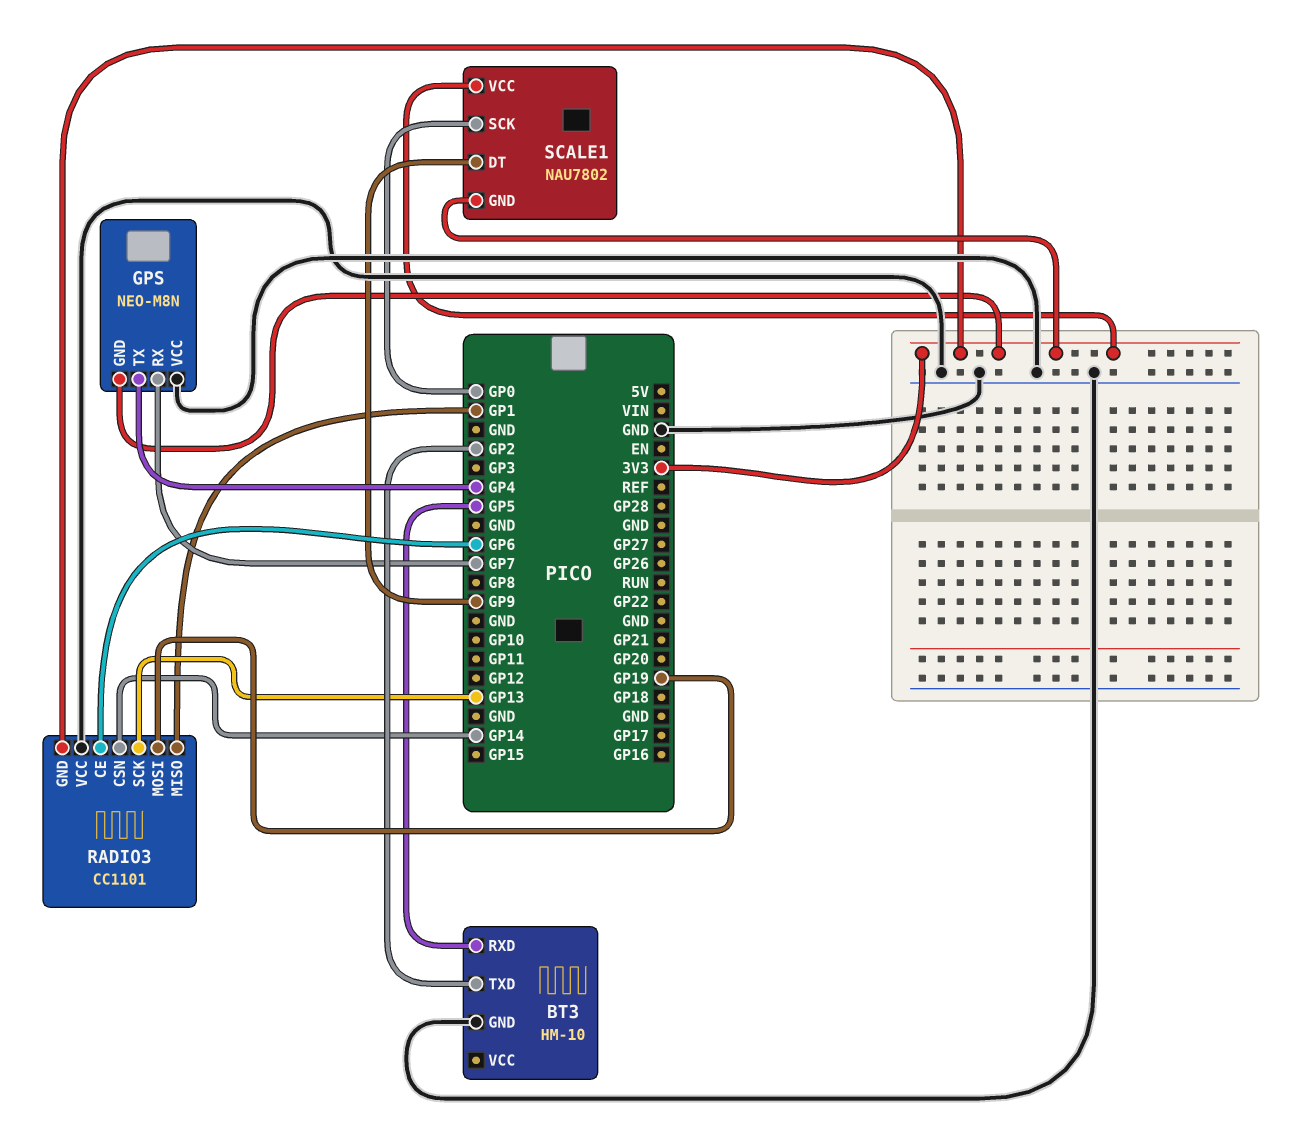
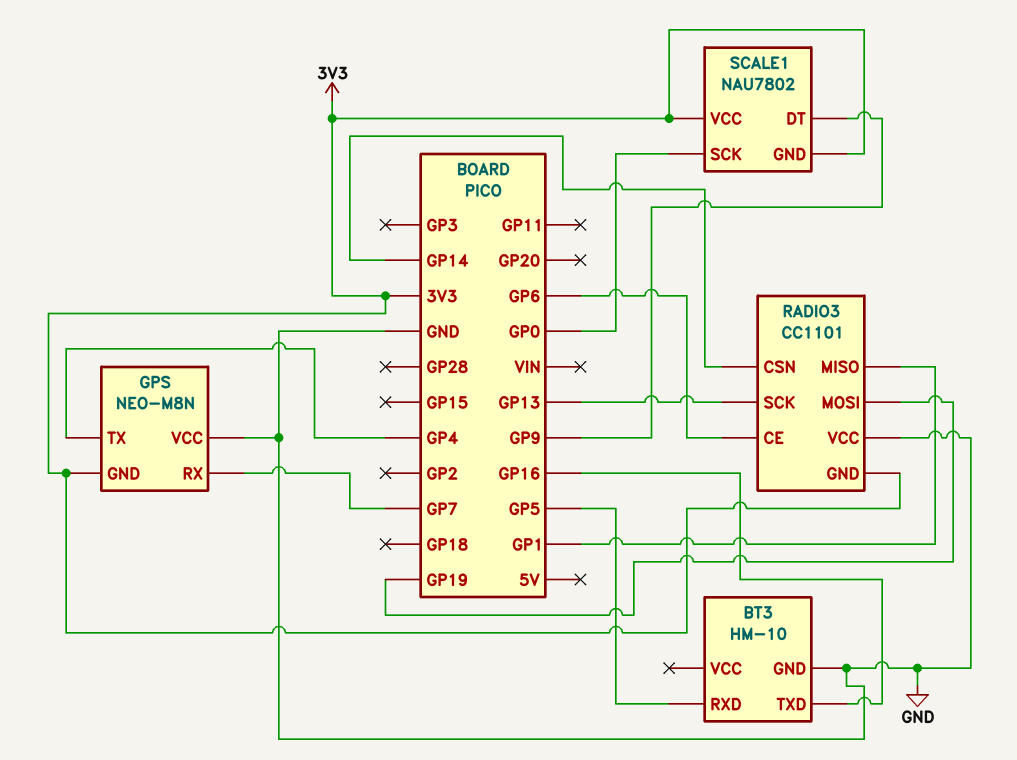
BT3 pin TXD: GP2 -> GP16

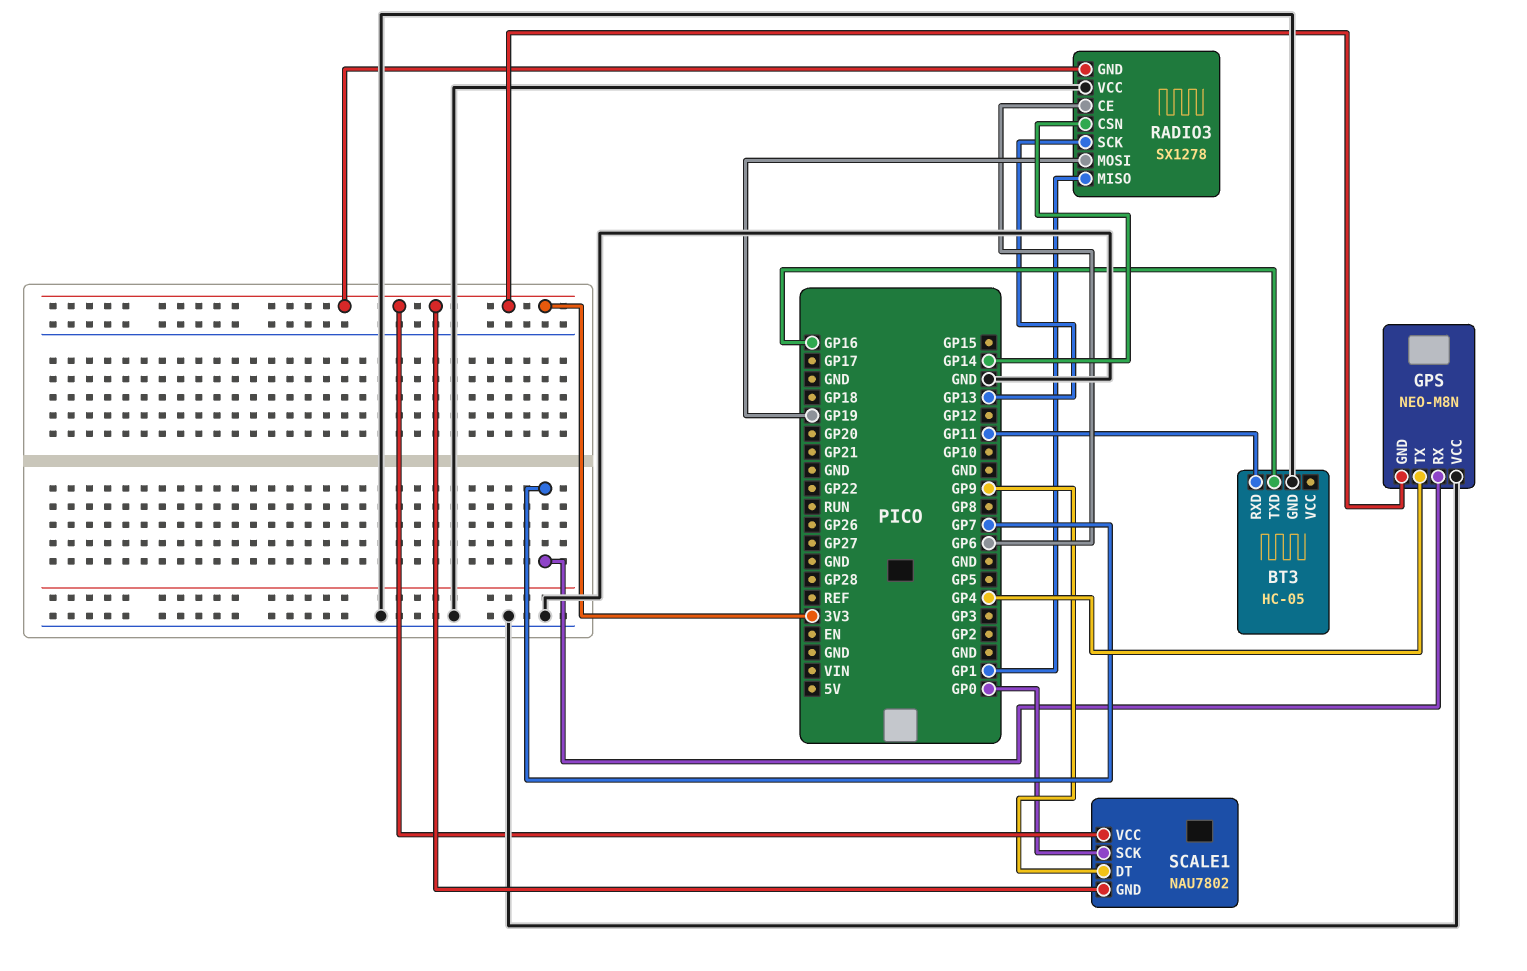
BT3: HM-10 -> HC-05
BT3 pin RXD: GP5 -> GP11
RADIO3: CC1101 -> SX1278

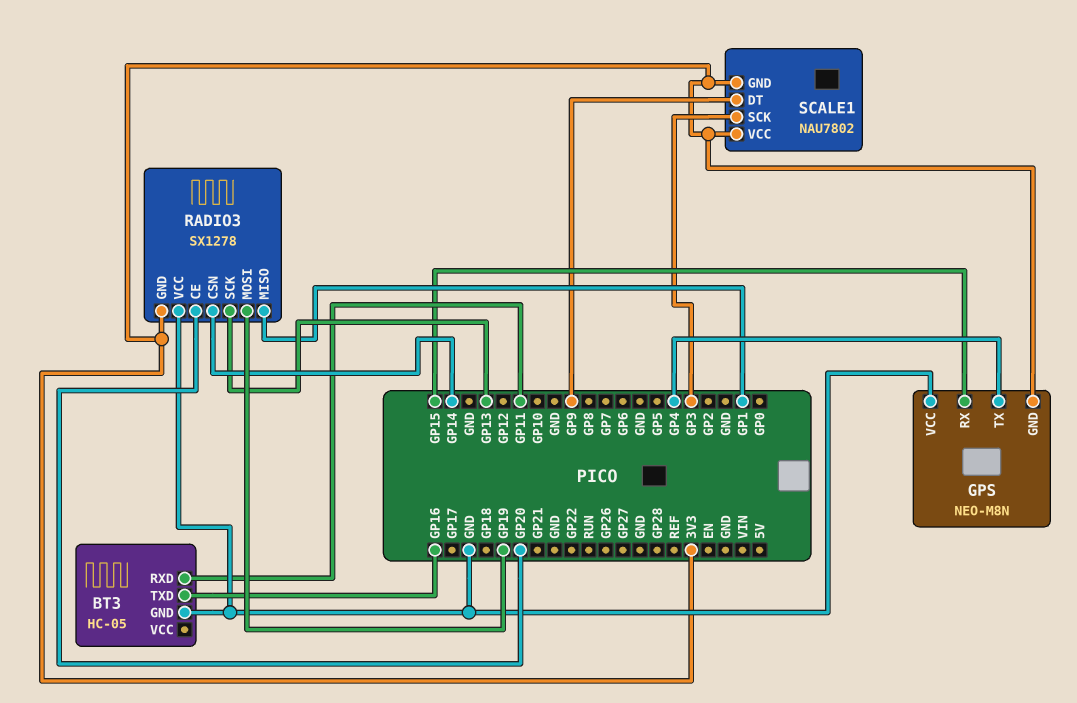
GPS pin RX: GP7 -> GP15
RADIO3 pin CE: GP6 -> GP20
SCALE1 pin SCK: GP0 -> GP3

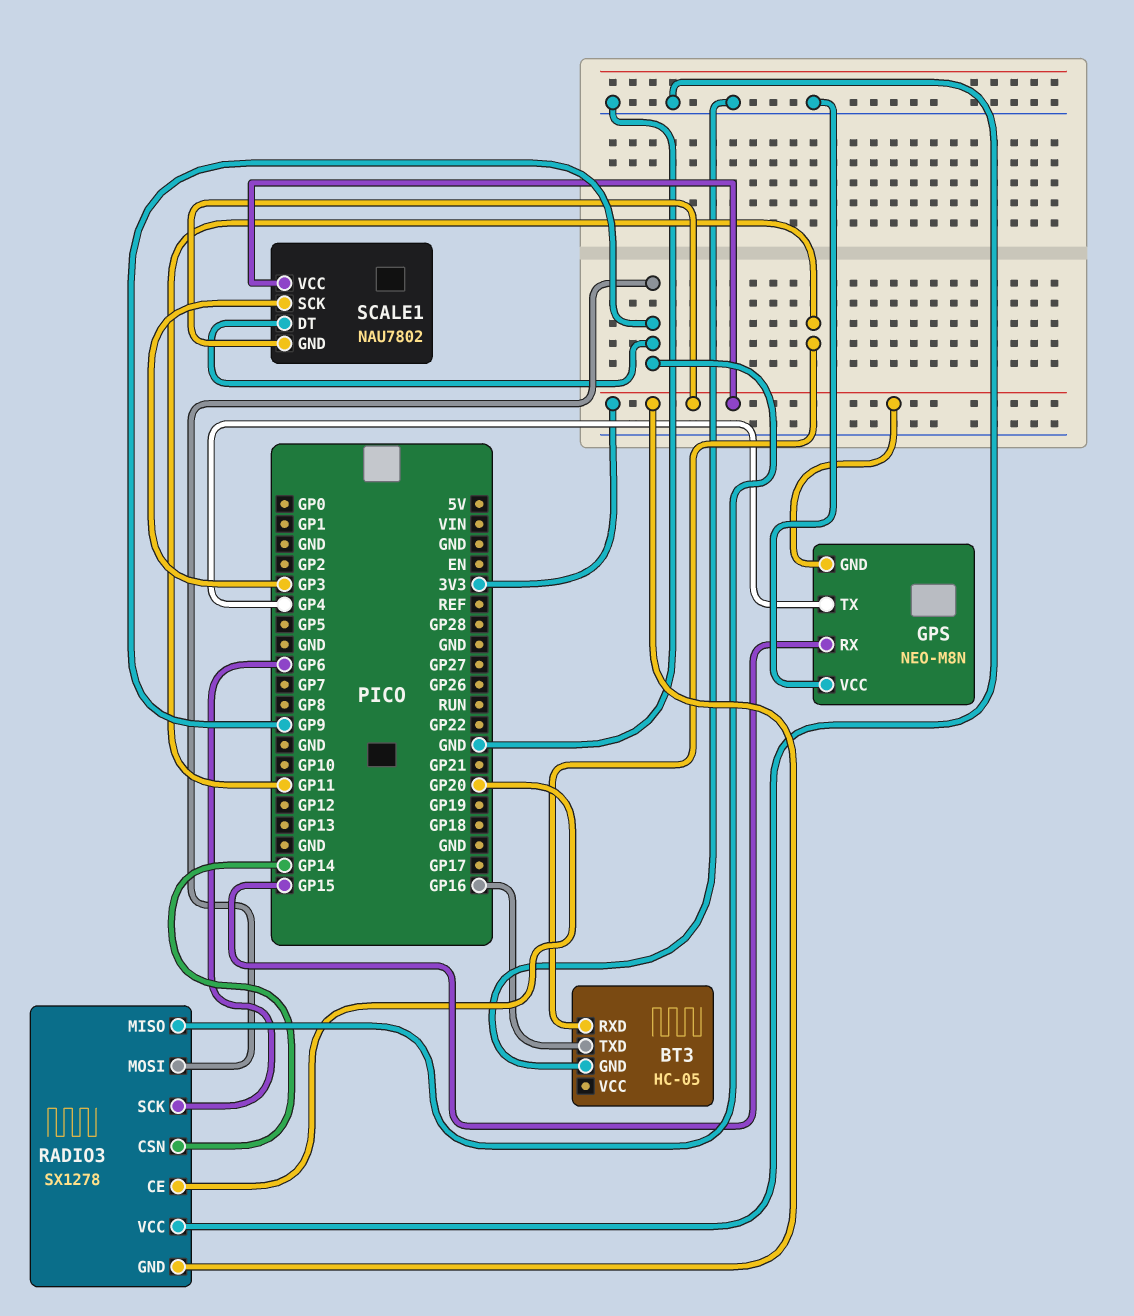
RADIO3 pin MISO: GP1 -> GP9
RADIO3 pin MOSI: GP19 -> GP9
RADIO3 pin SCK: GP13 -> GP6

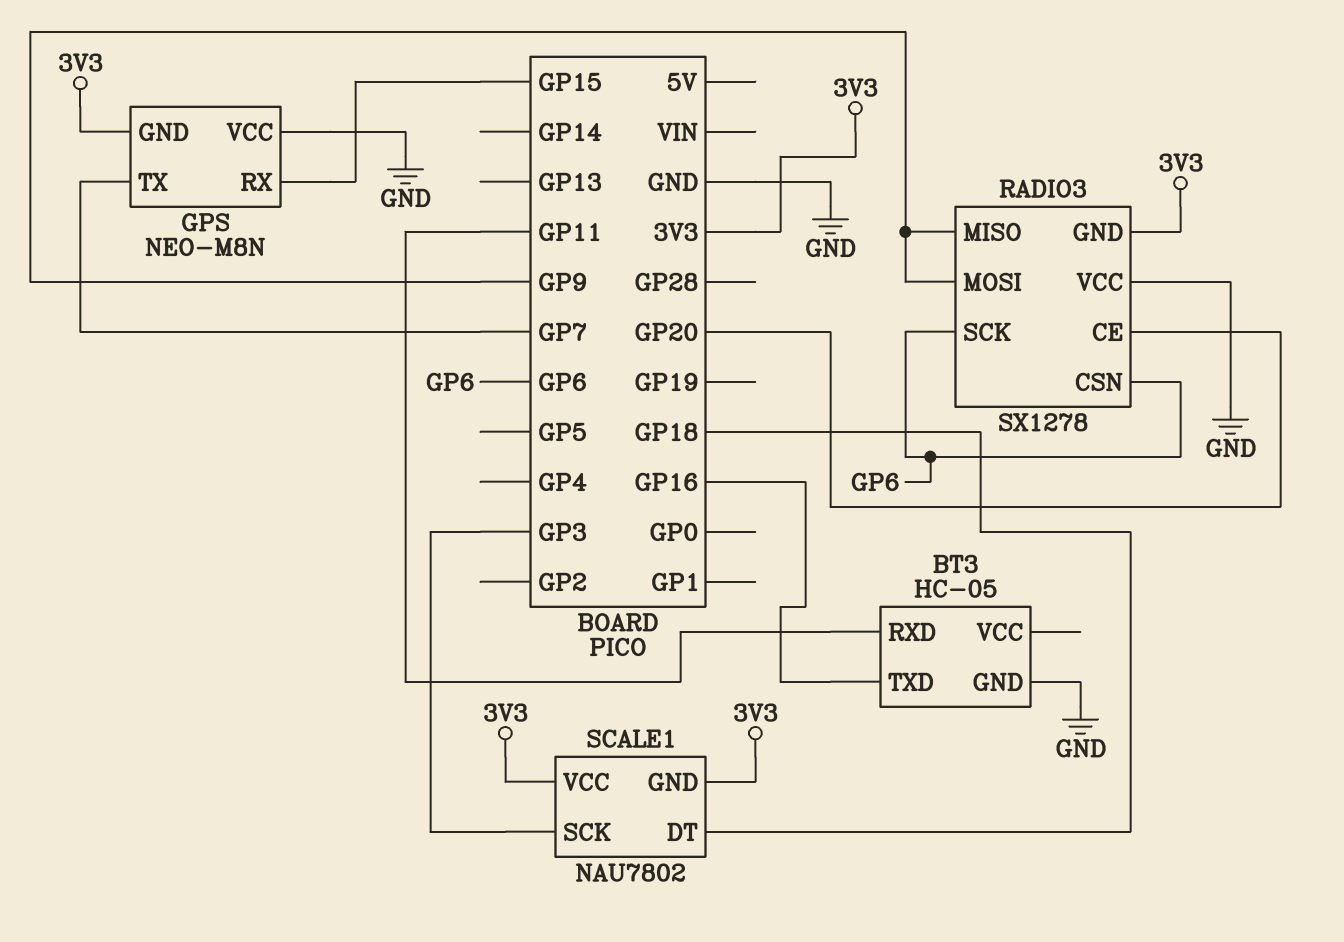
GPS pin TX: GP4 -> GP7
RADIO3 pin CSN: GP14 -> GP6
SCALE1 pin DT: GP9 -> GP18

